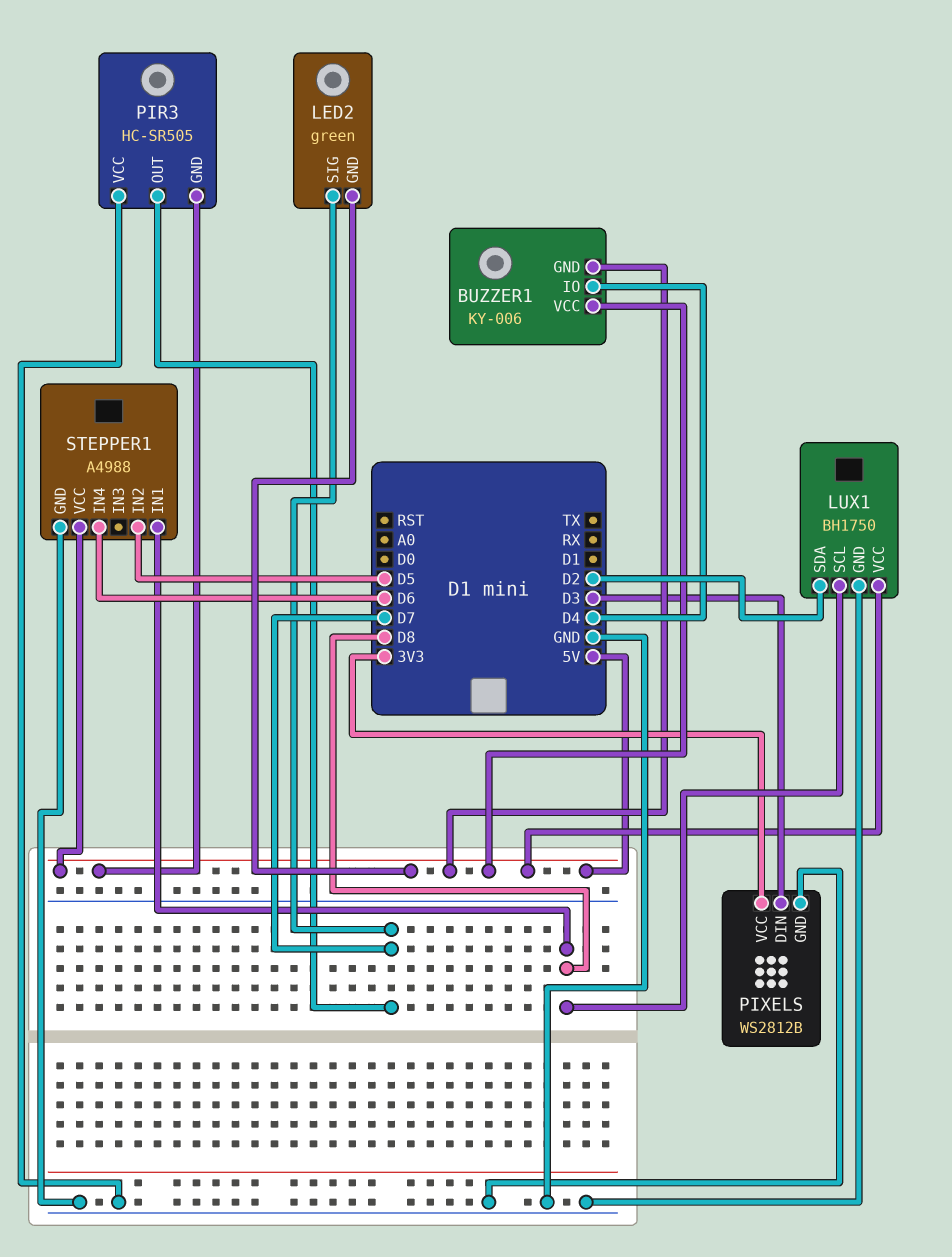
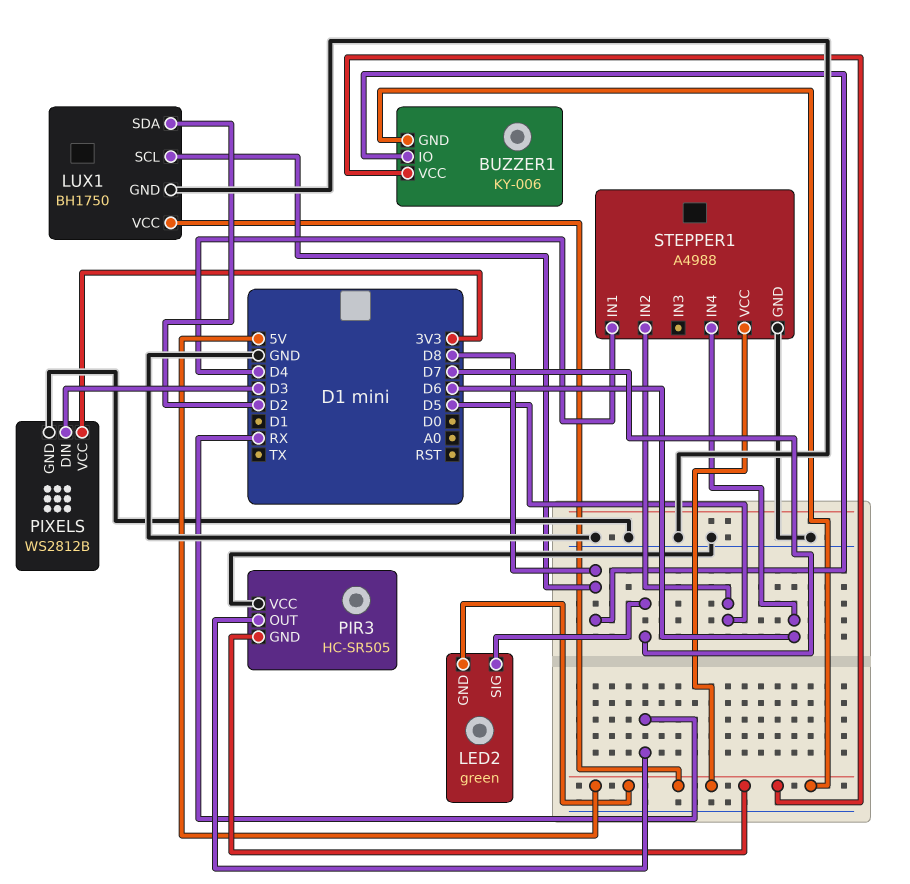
BUZZER1 pin IO: D4 -> D8
PIR3 pin OUT: D7 -> RX
STEPPER1 pin IN1: D8 -> D4

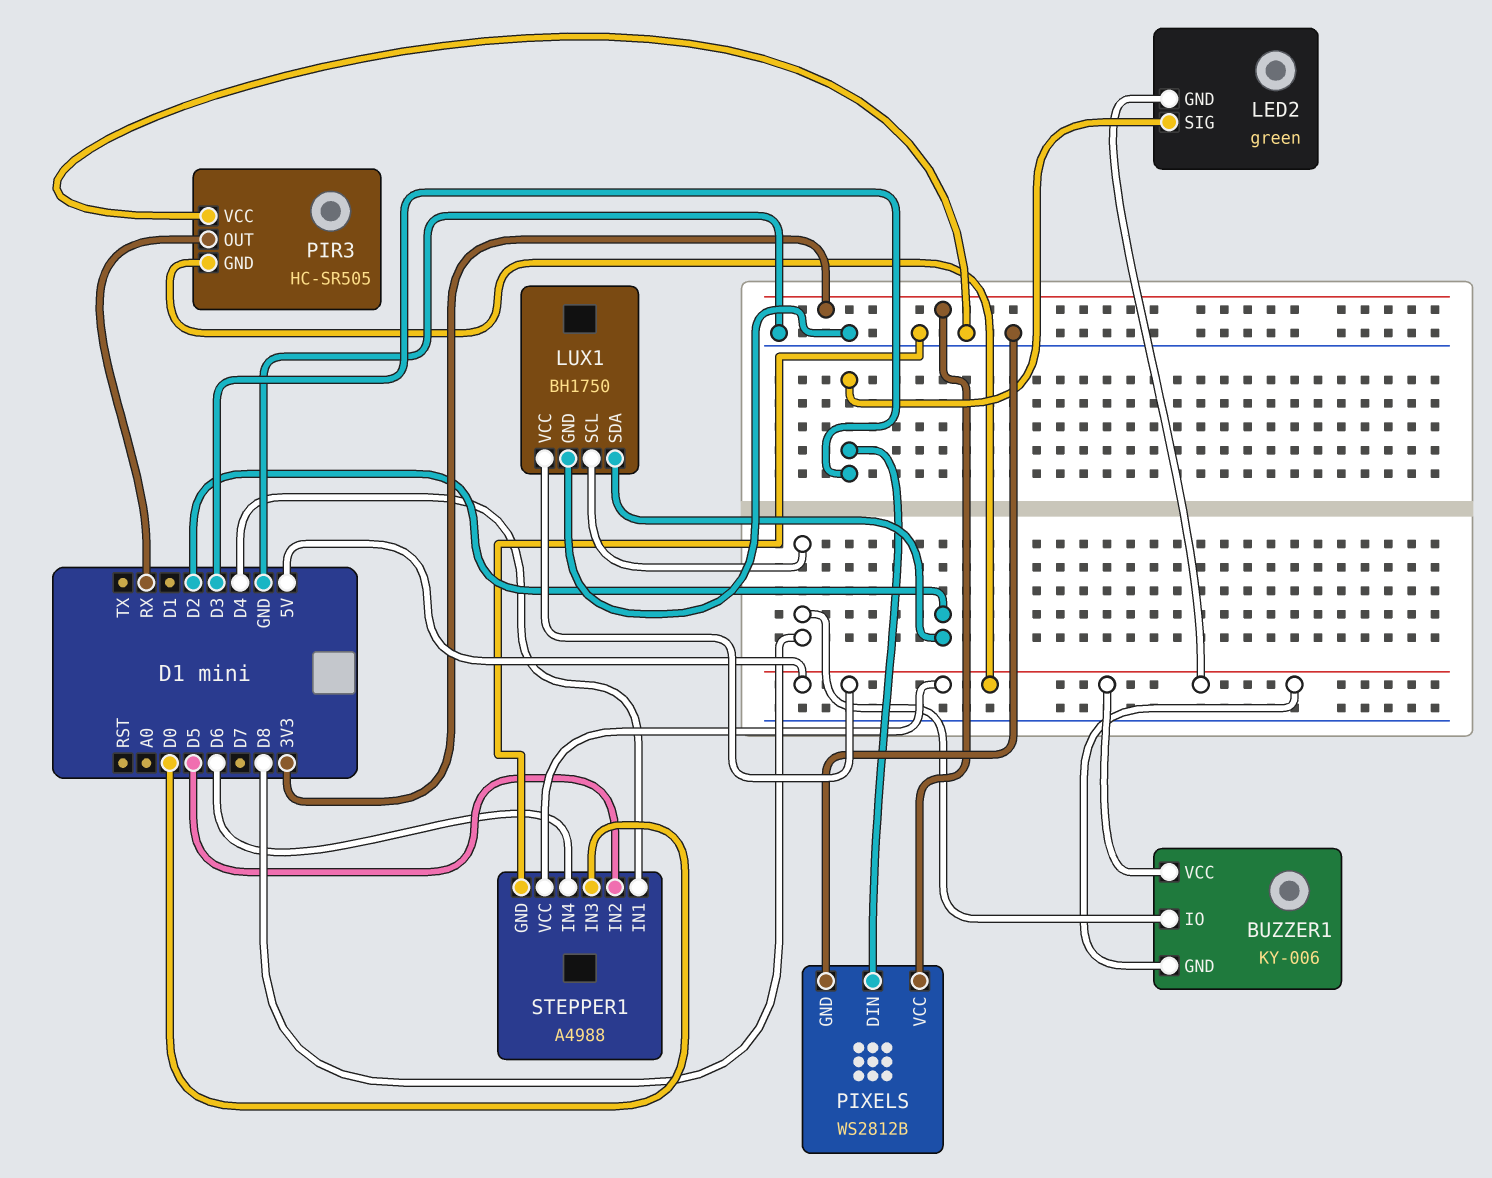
LED2 pin SIG: D7 -> D3
STEPPER1 pin IN3: none -> D0

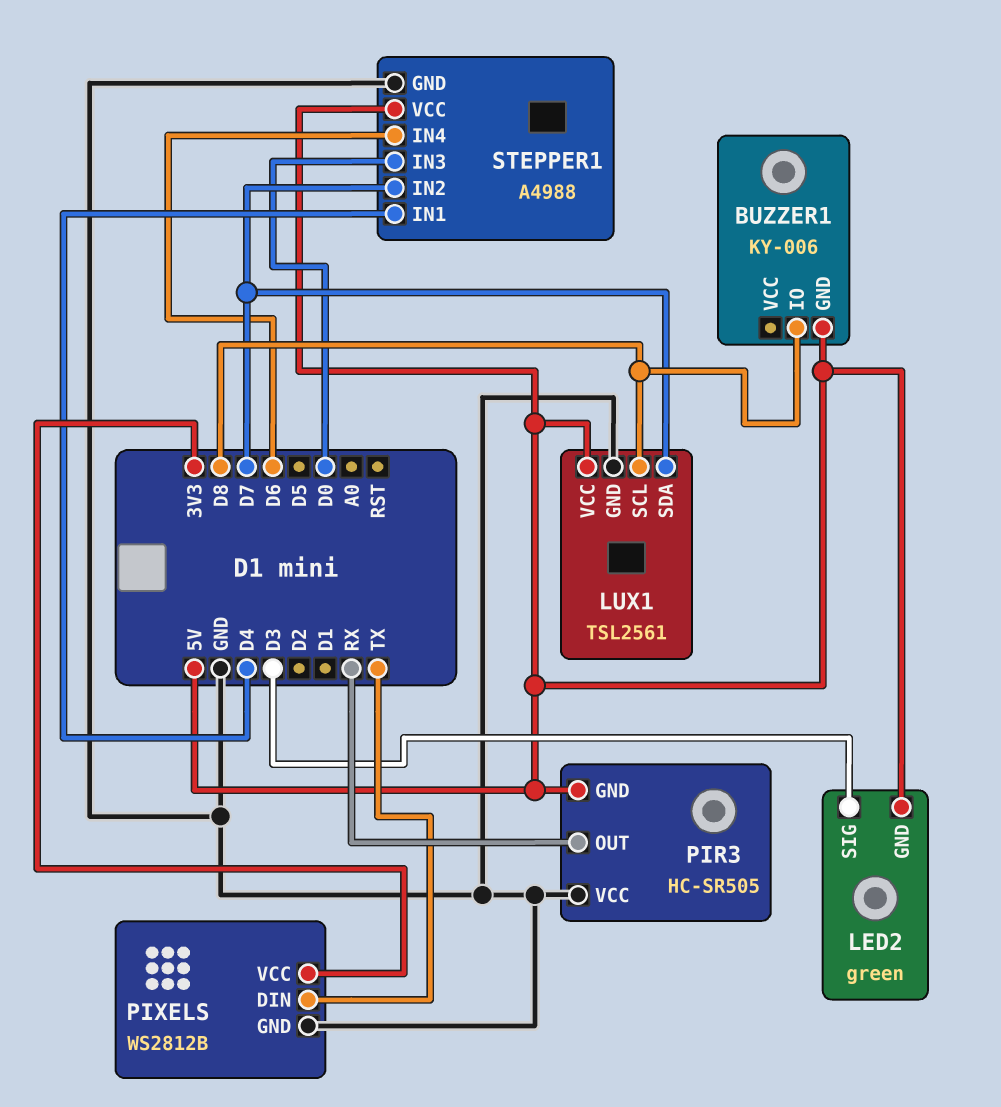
BUZZER1 pin VCC: 5V -> none
LUX1: BH1750 -> TSL2561
LUX1 pin SDA: D2 -> D7
PIXELS pin DIN: D3 -> TX
STEPPER1 pin IN2: D5 -> D7

